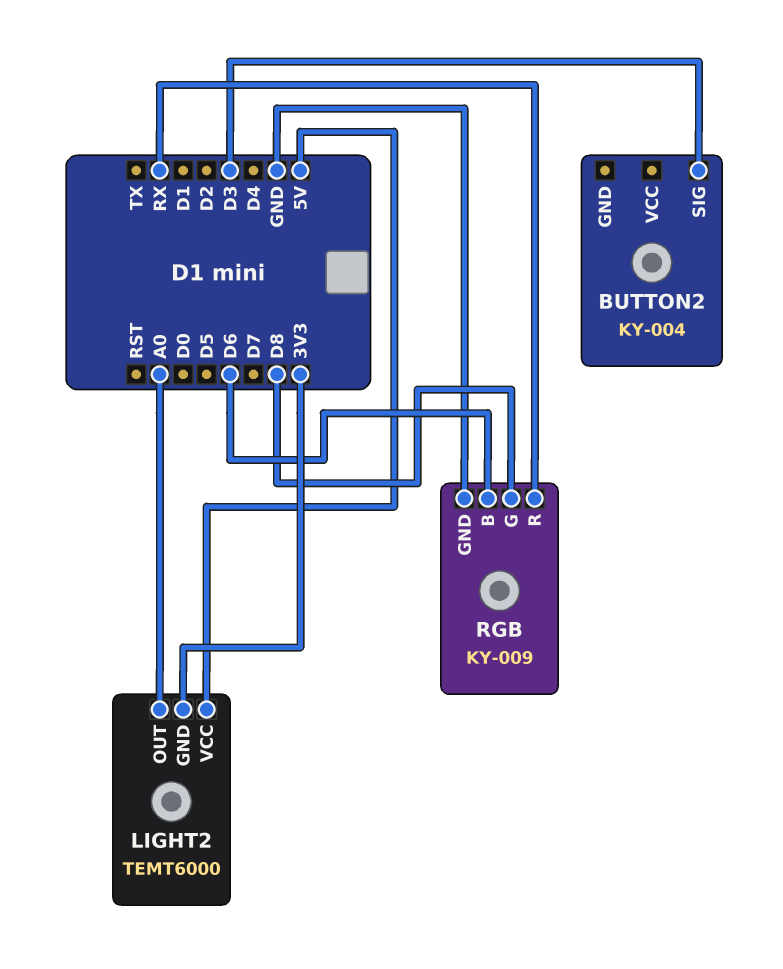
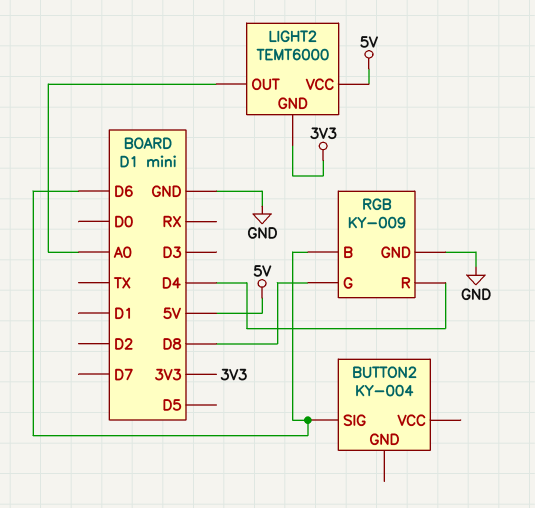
BUTTON2 pin SIG: D3 -> D6
RGB pin R: RX -> D4

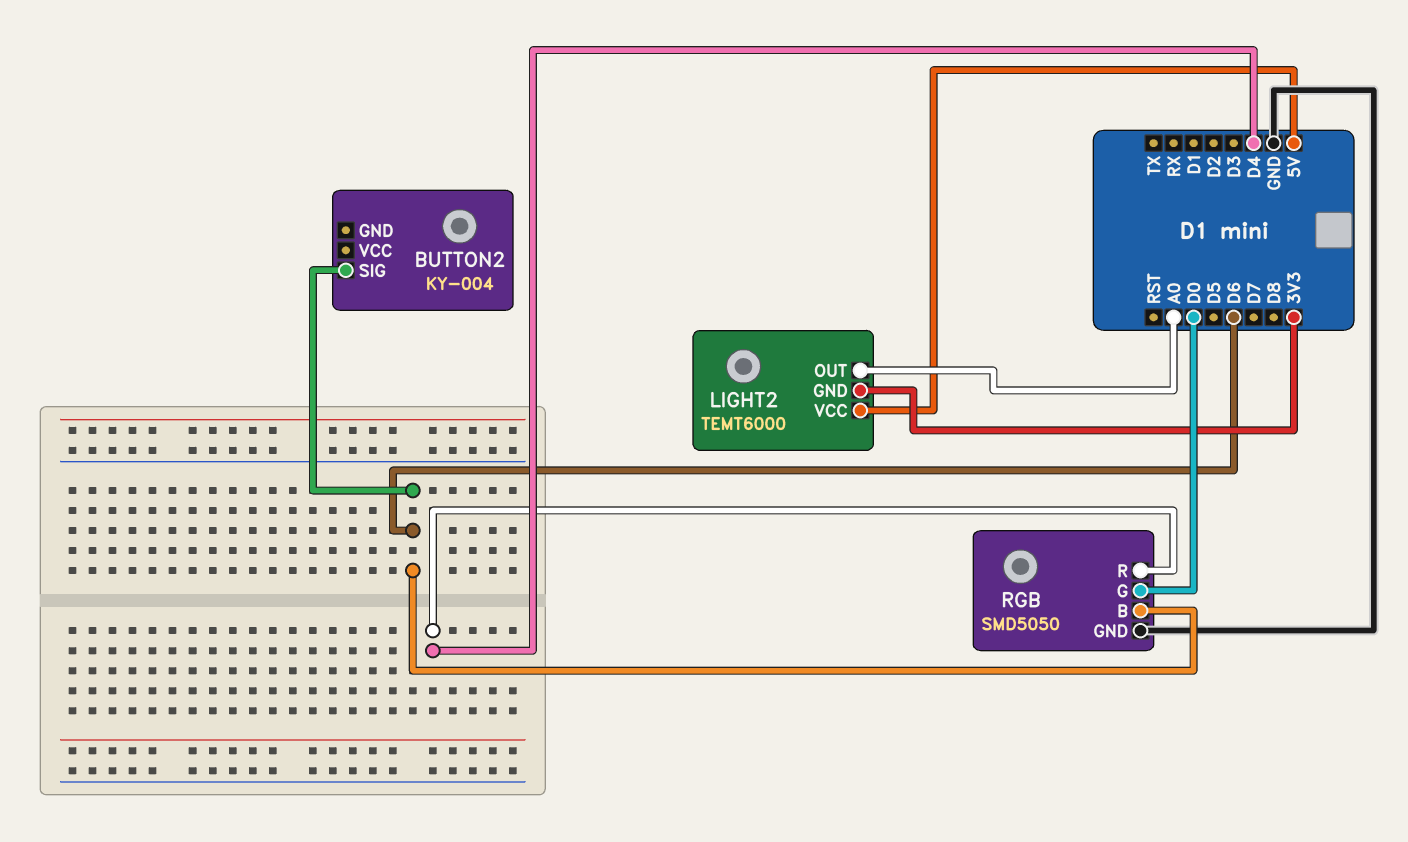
RGB: KY-009 -> SMD5050
RGB pin G: D8 -> D0

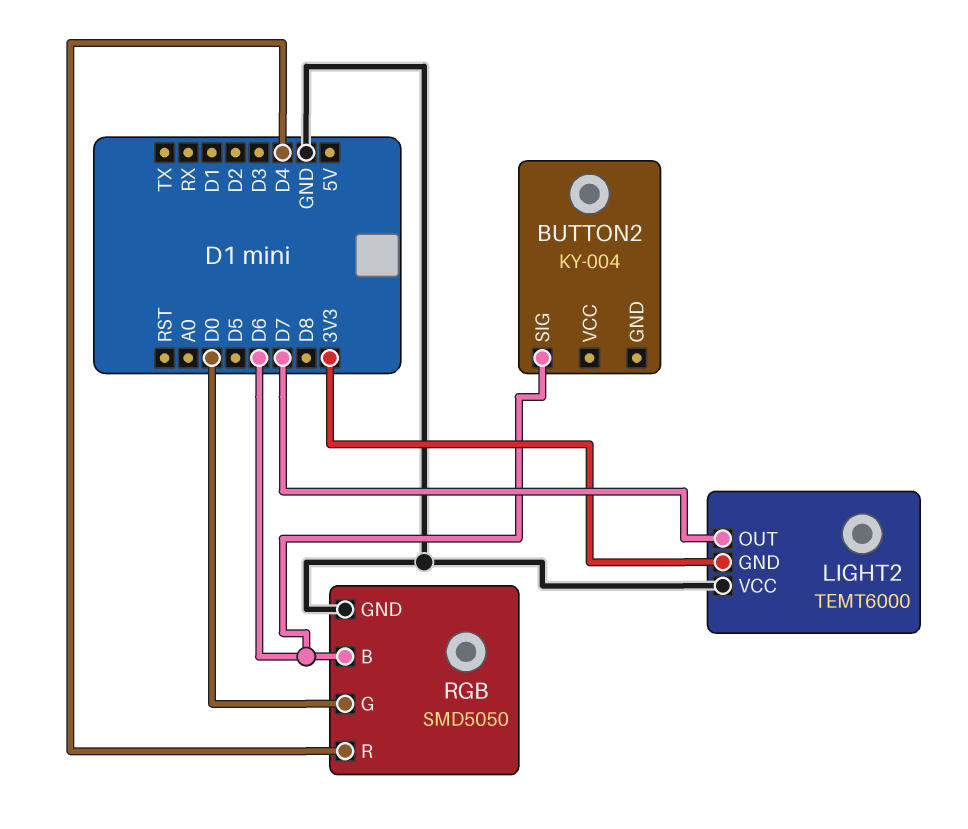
LIGHT2 pin OUT: A0 -> D7
LIGHT2 pin VCC: 5V -> GND

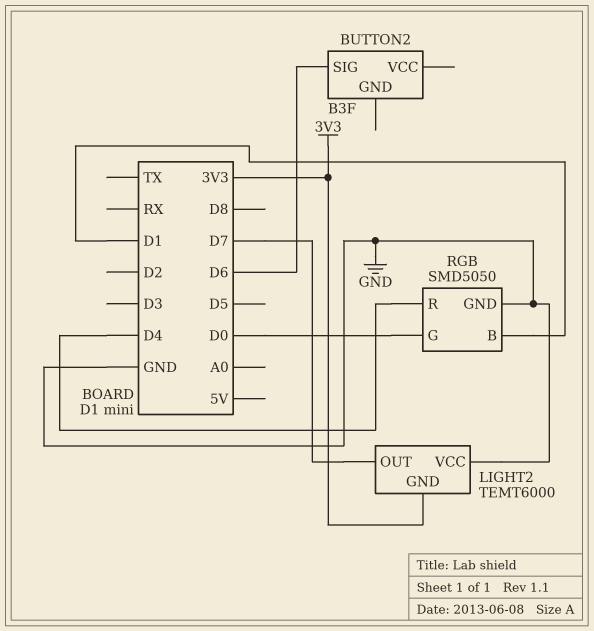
BUTTON2: KY-004 -> B3F
RGB pin B: D6 -> D1

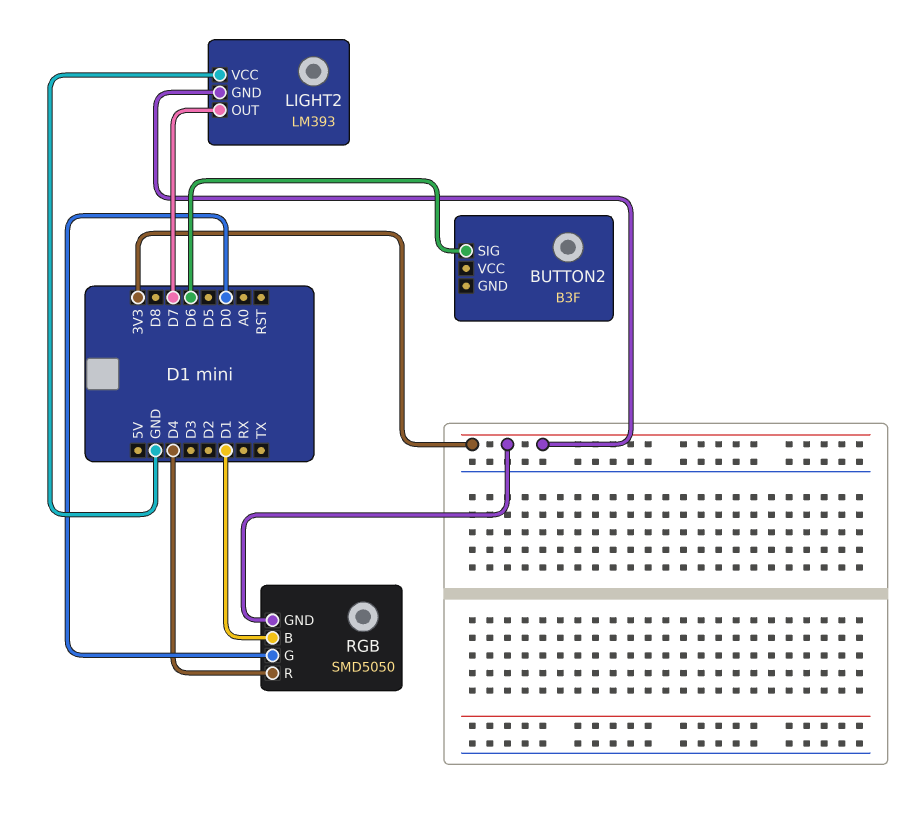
LIGHT2: TEMT6000 -> LM393
RGB pin GND: GND -> 3V3

